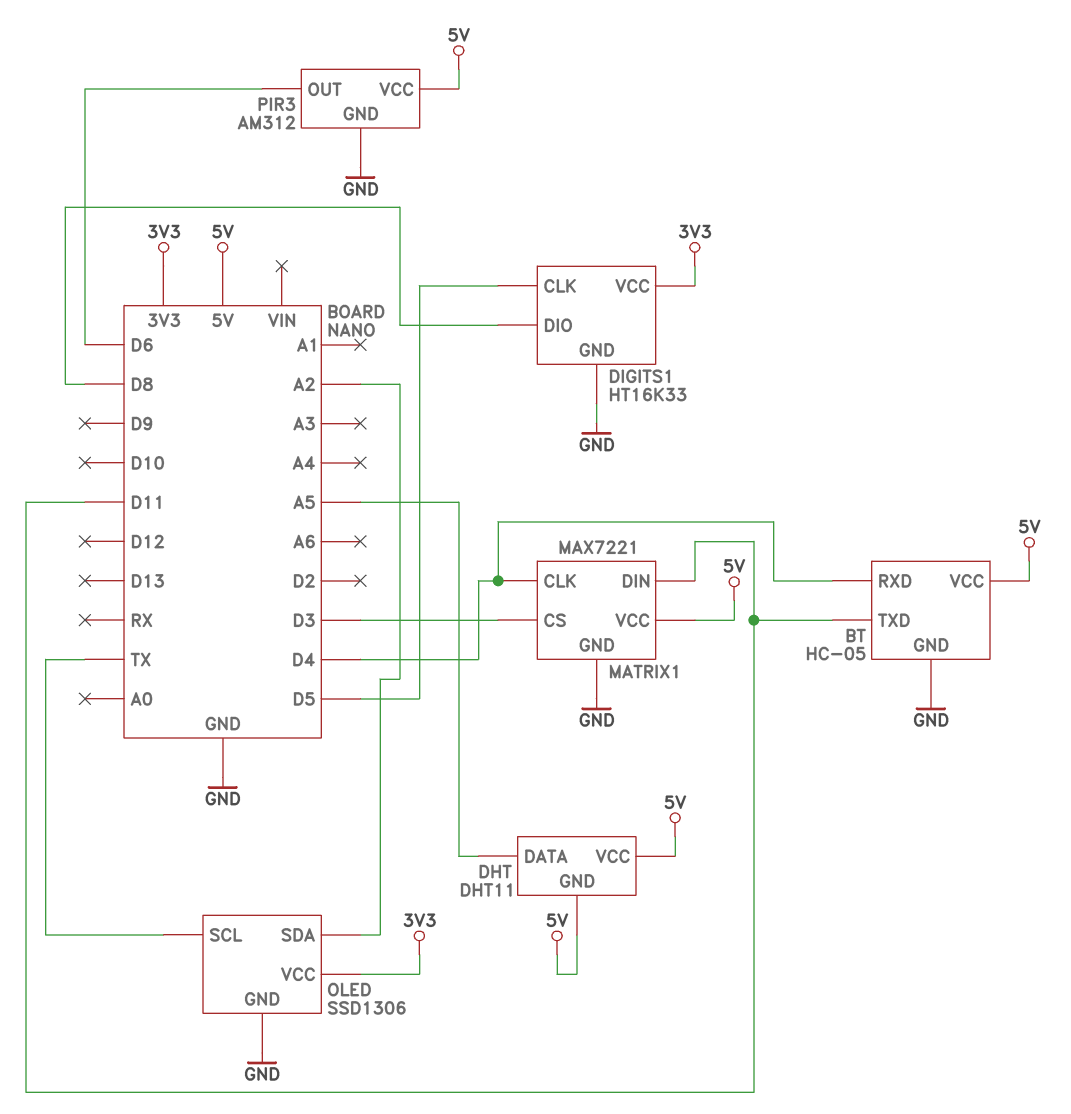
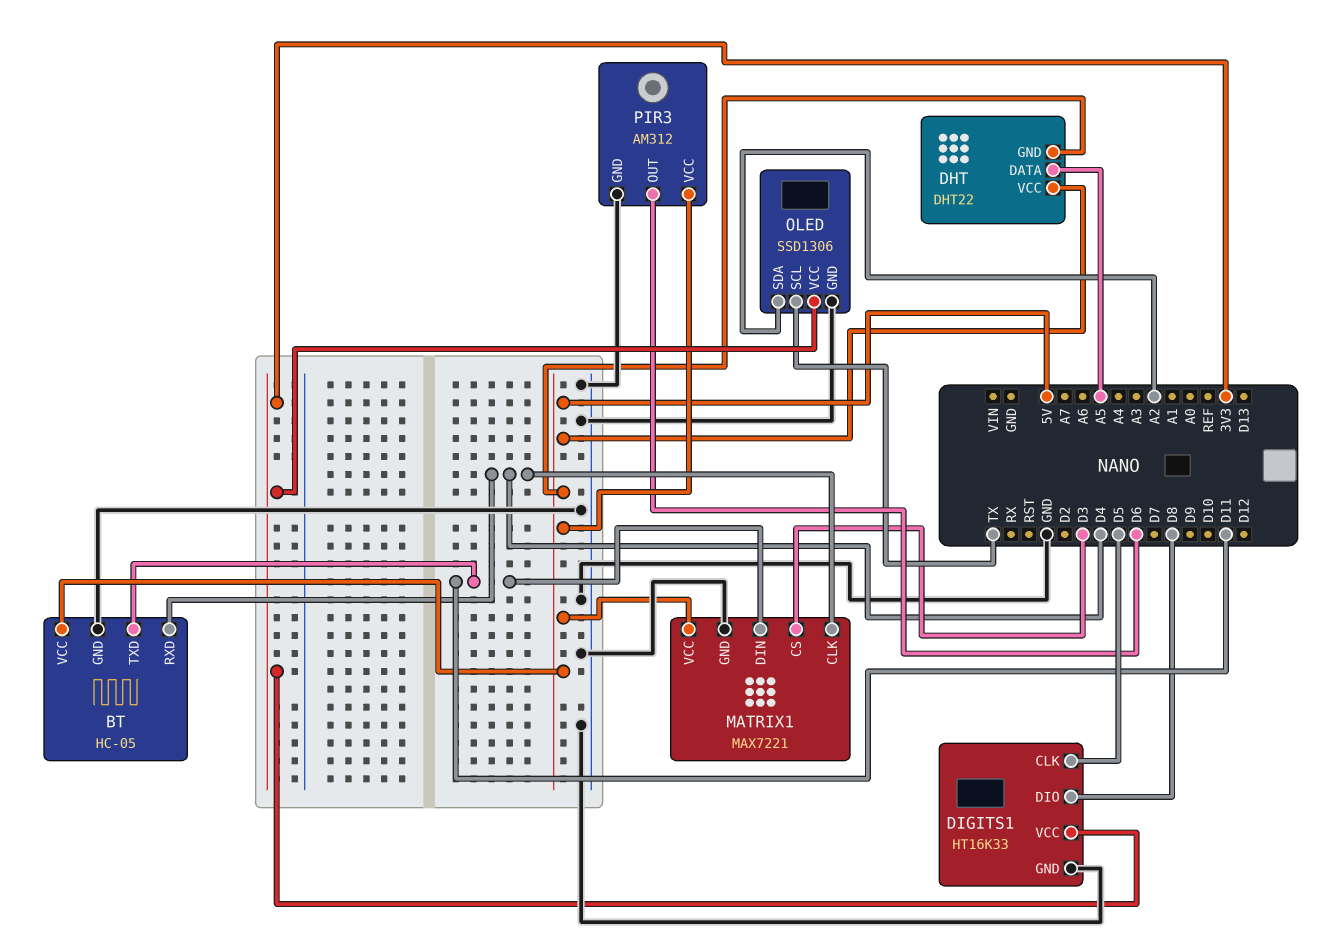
DHT: DHT11 -> DHT22

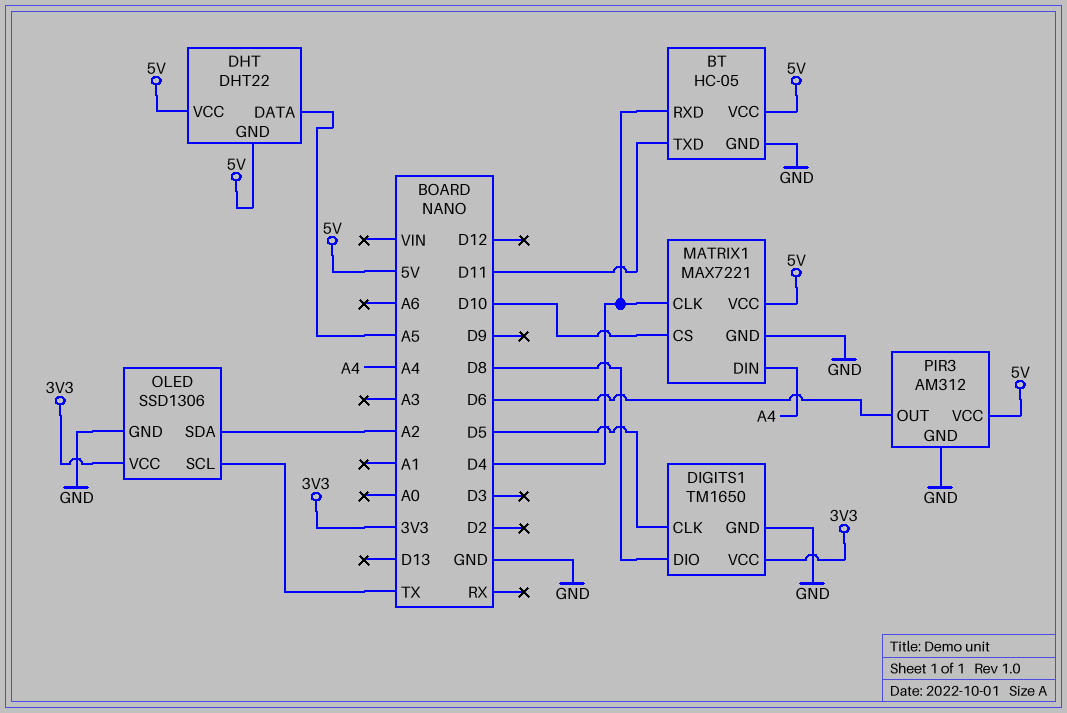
DIGITS1: HT16K33 -> TM1650
MATRIX1 pin CS: D3 -> D10
MATRIX1 pin DIN: D11 -> A4

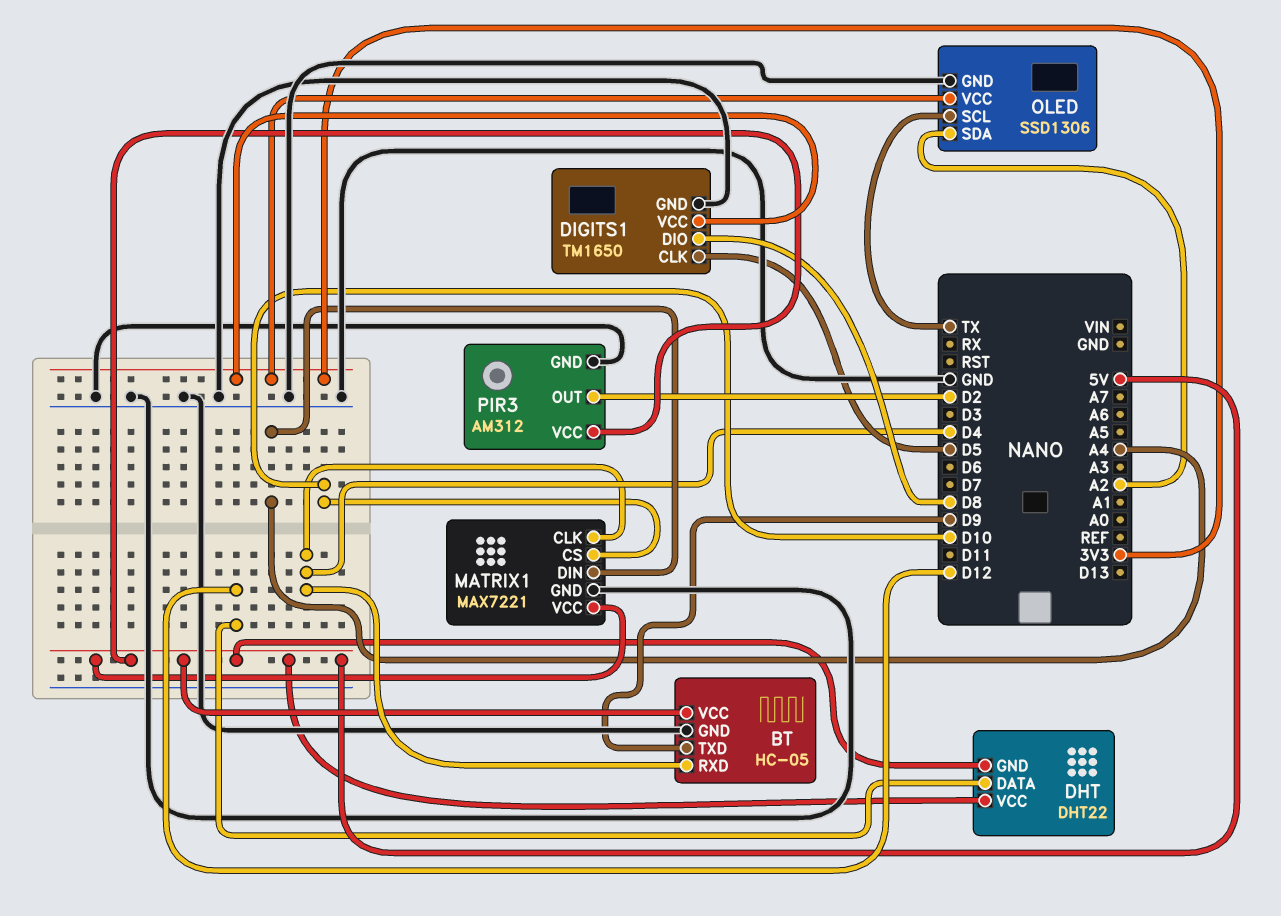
BT pin TXD: D11 -> D9
DHT pin DATA: A5 -> D12
PIR3 pin OUT: D6 -> D2

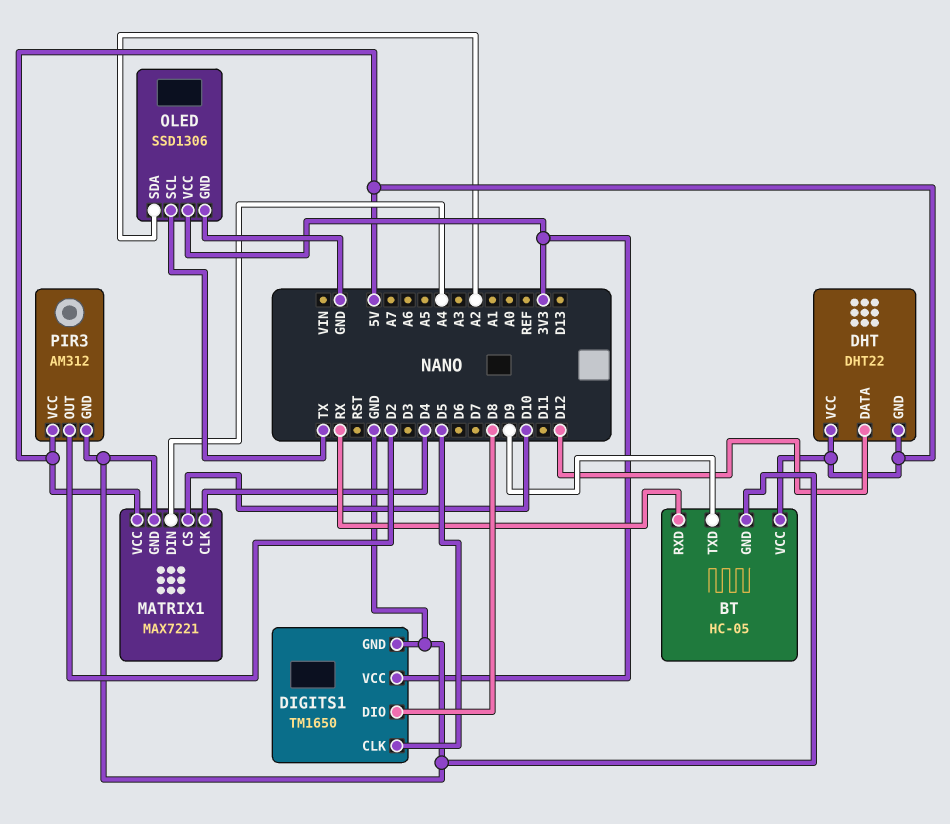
BT pin RXD: D4 -> RX

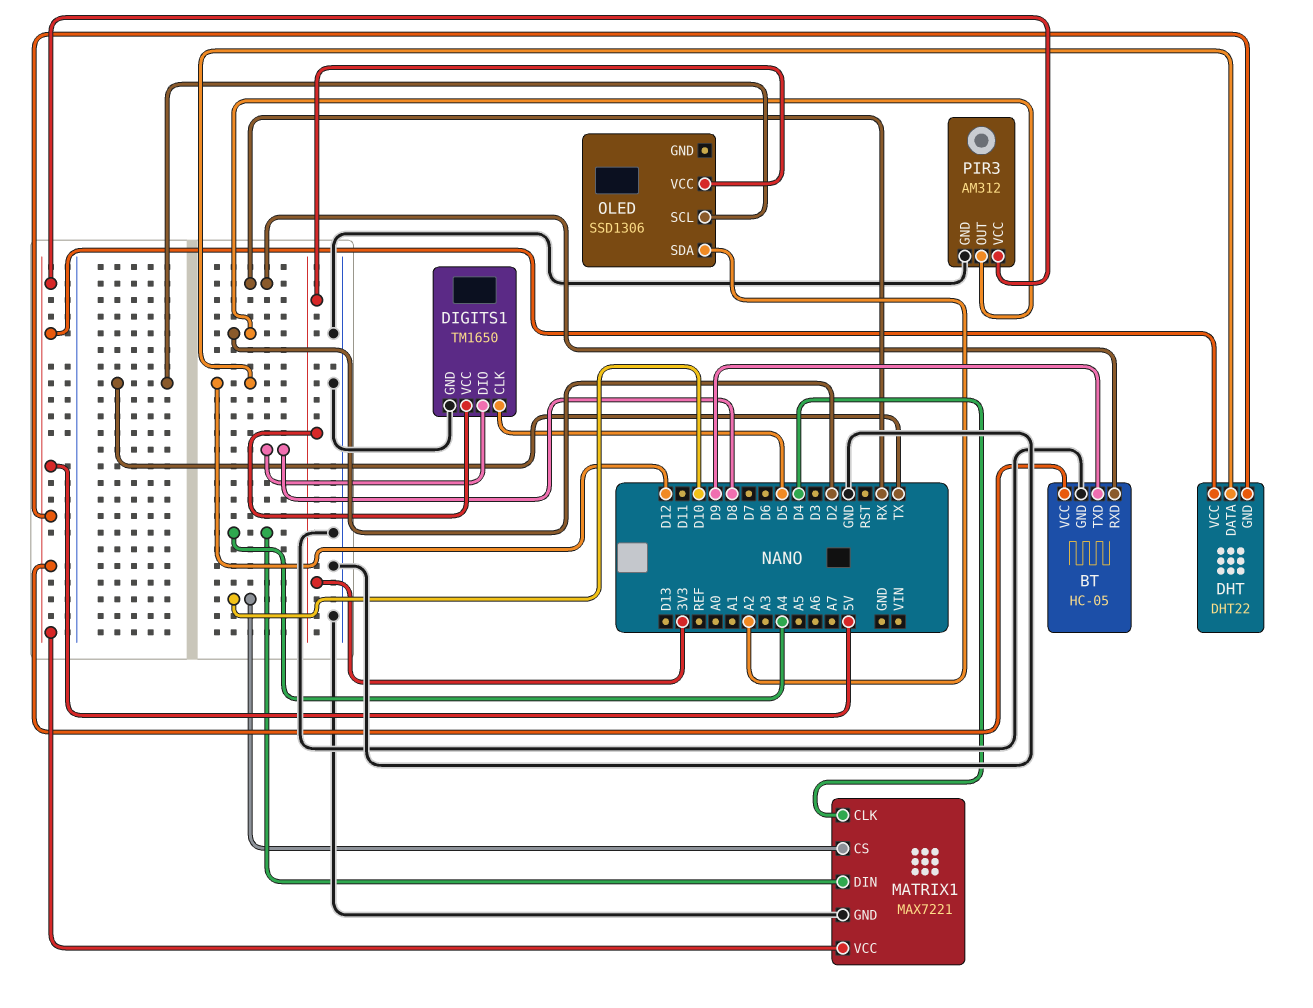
OLED pin GND: GND -> none

